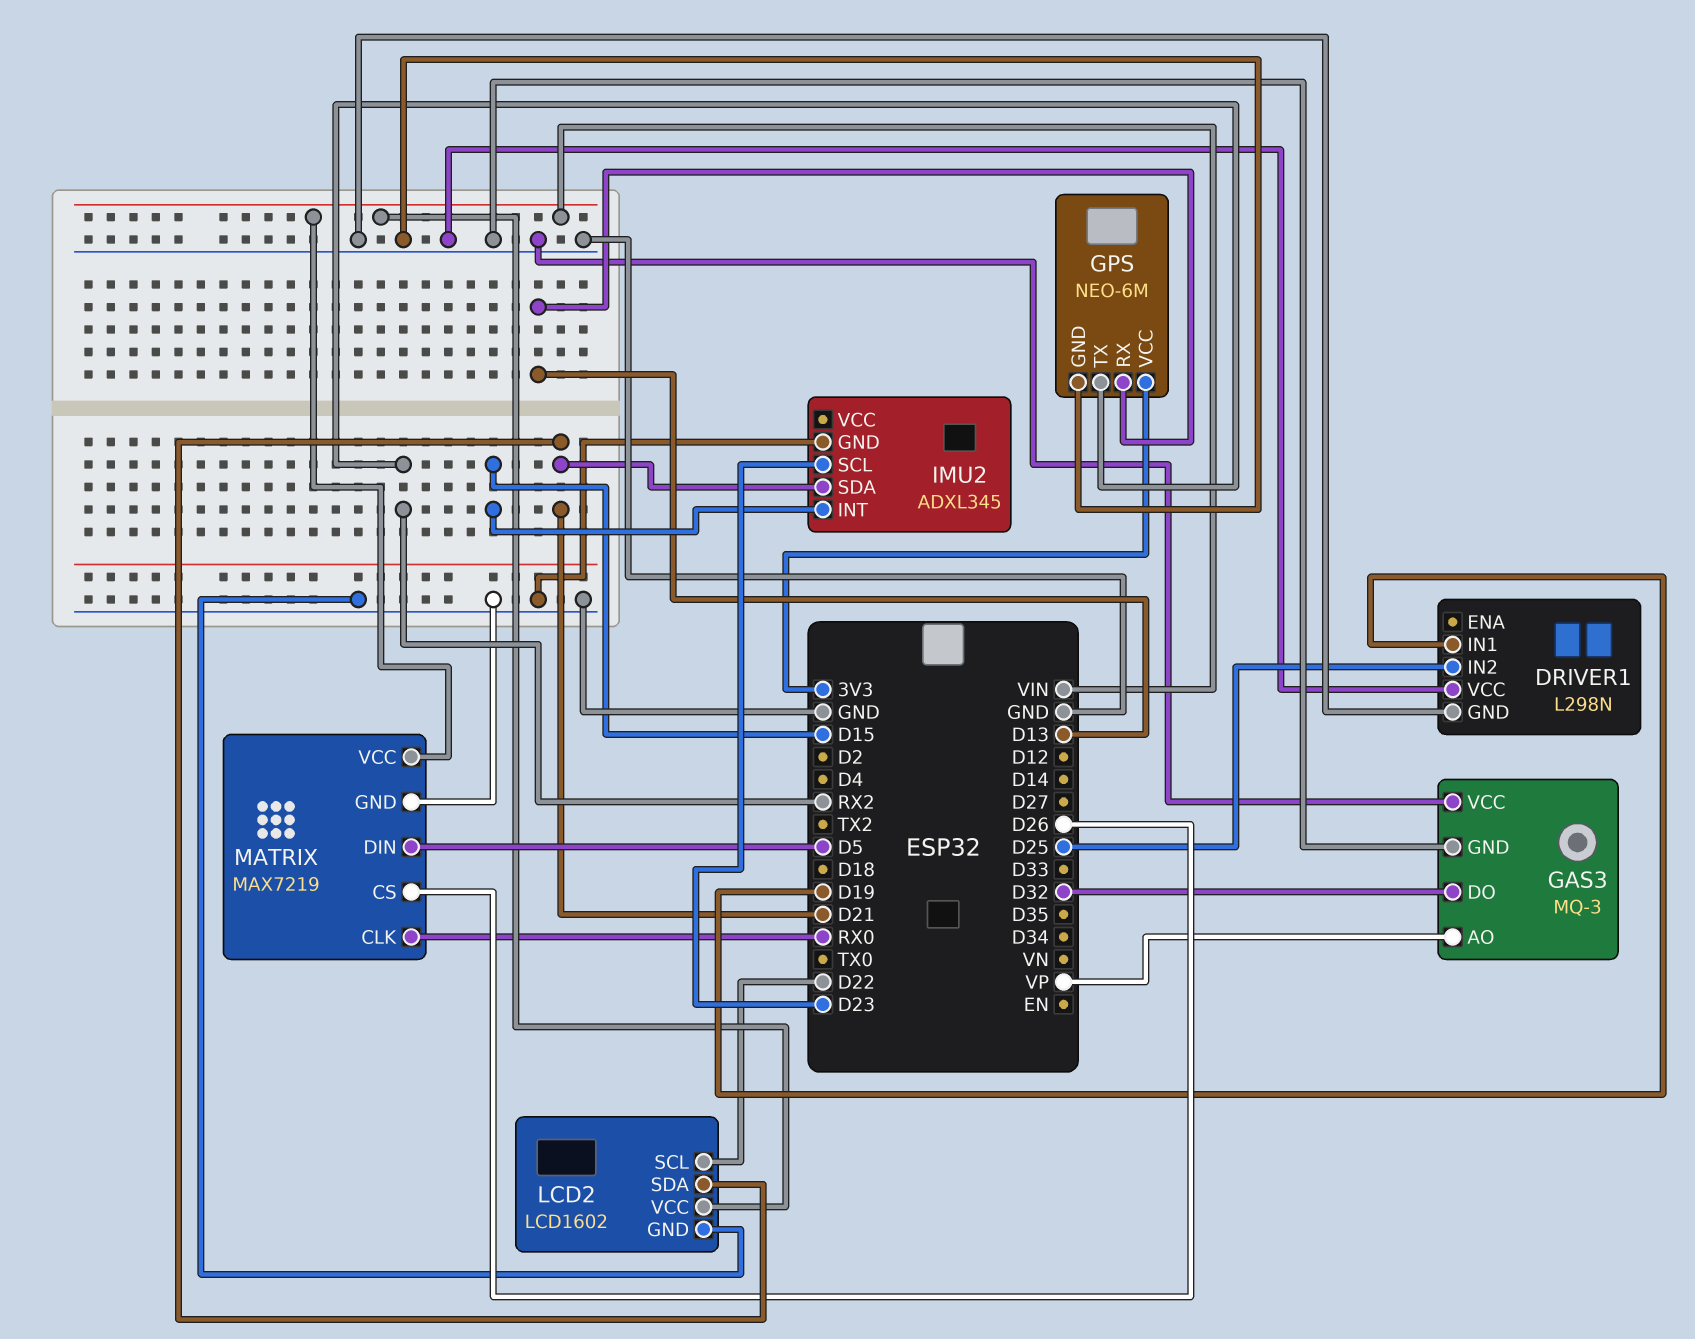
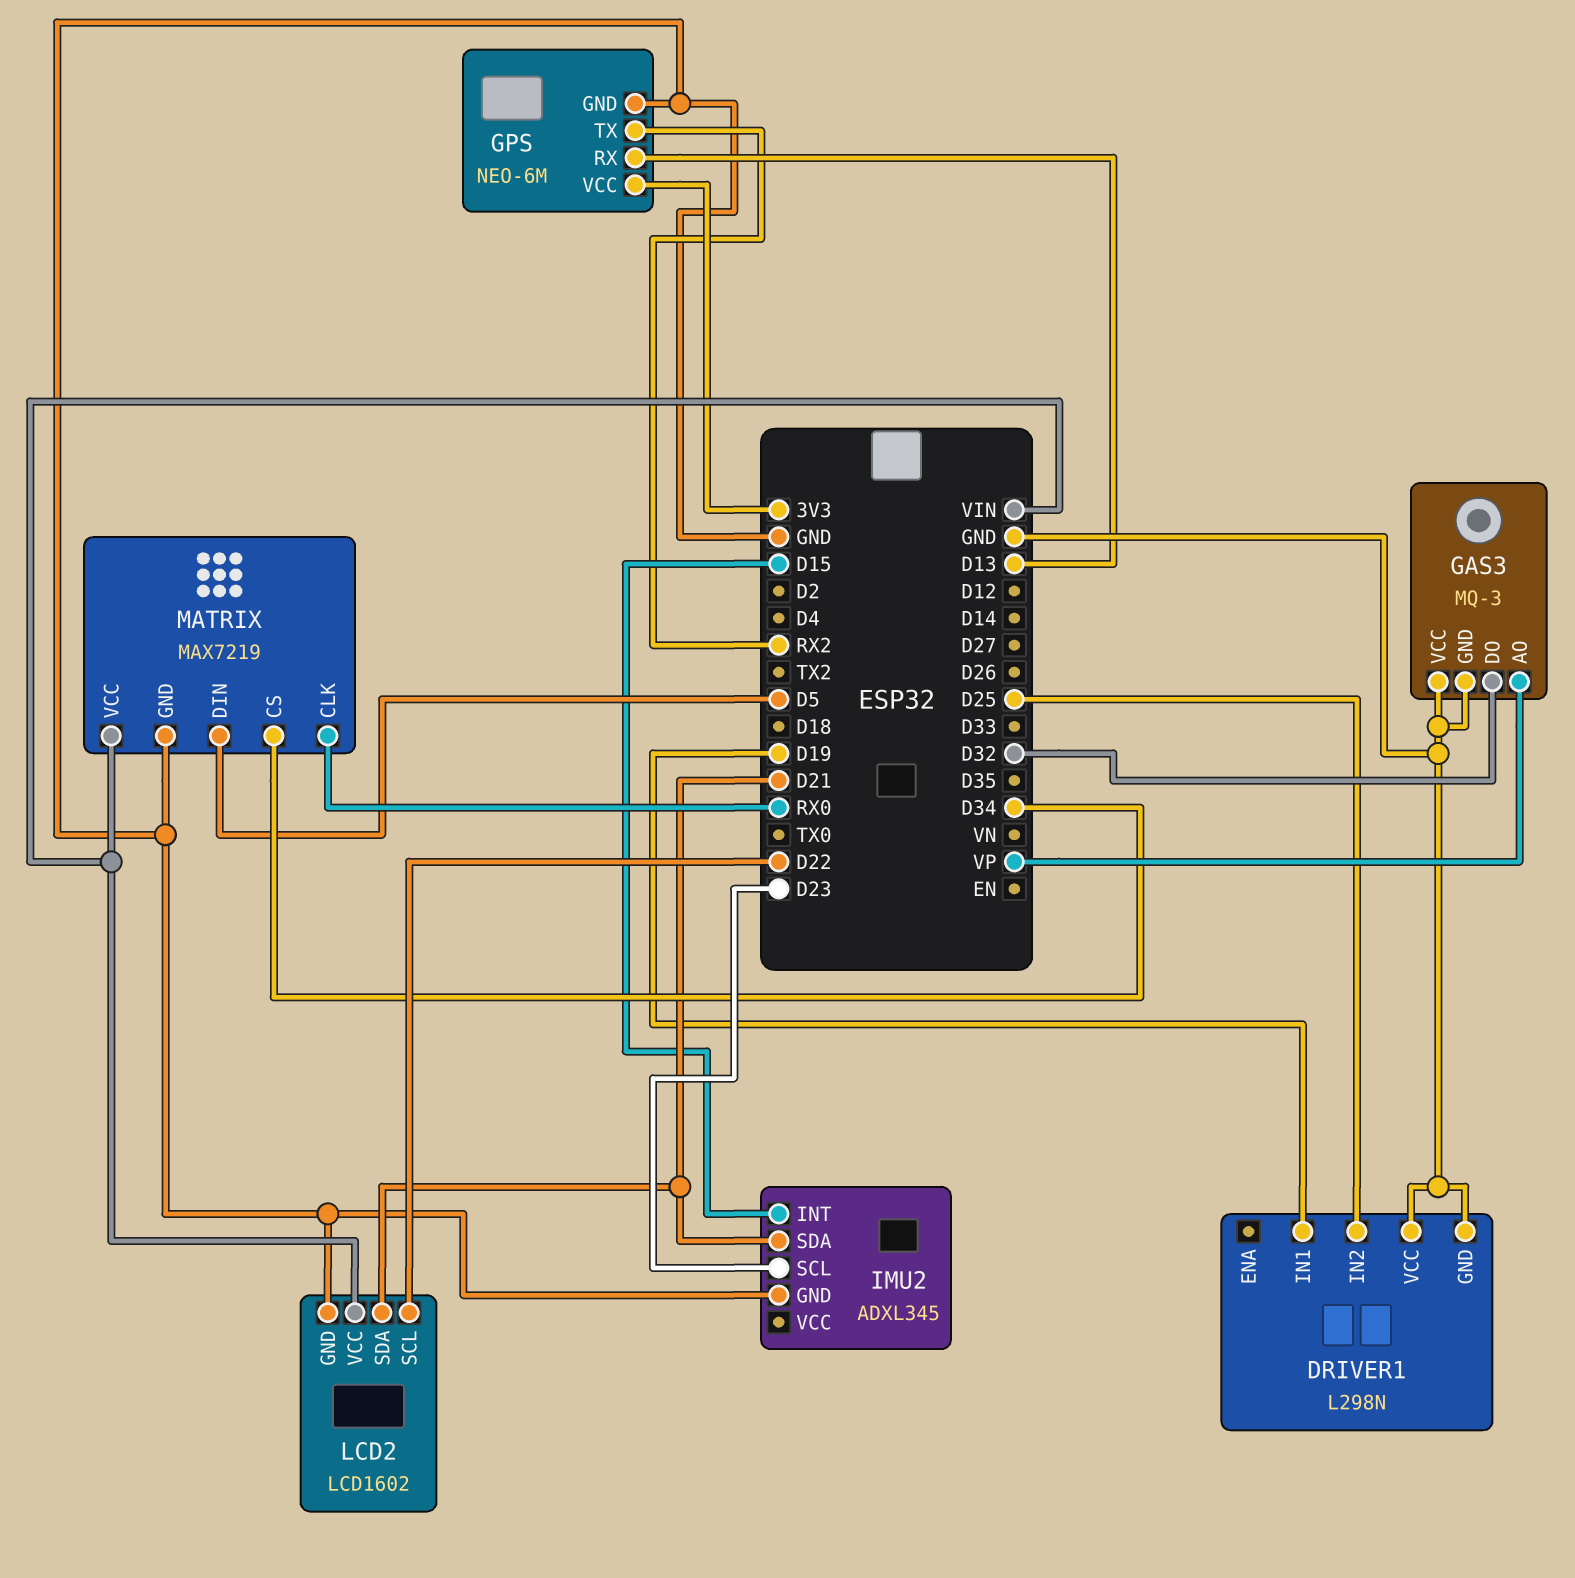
MATRIX pin CS: D26 -> D34

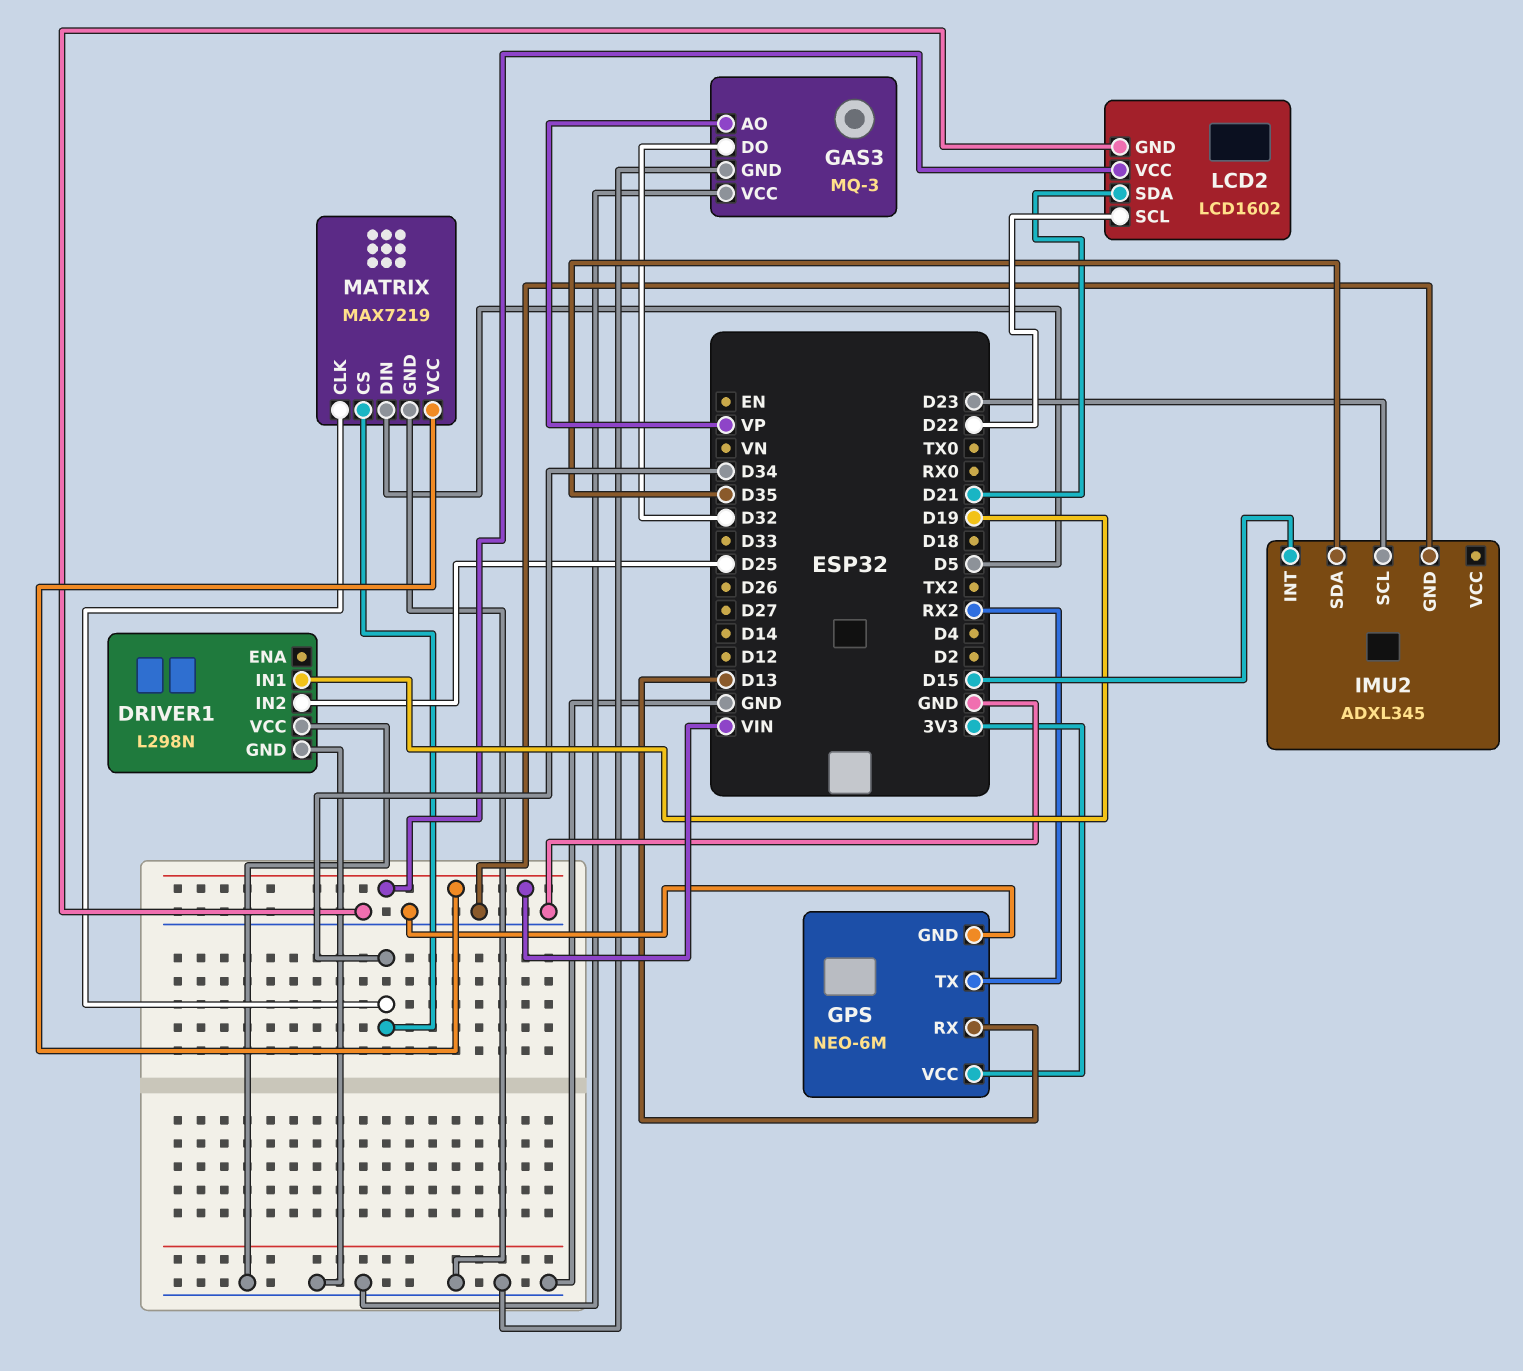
IMU2 pin SDA: D21 -> D35
MATRIX pin CLK: RX0 -> D34

